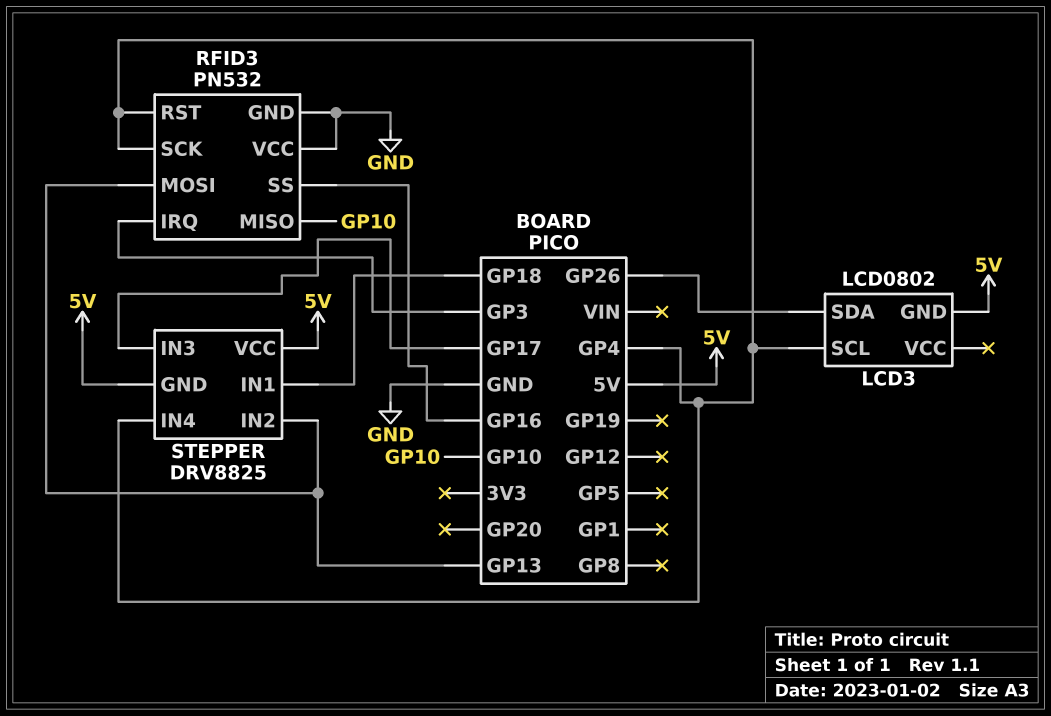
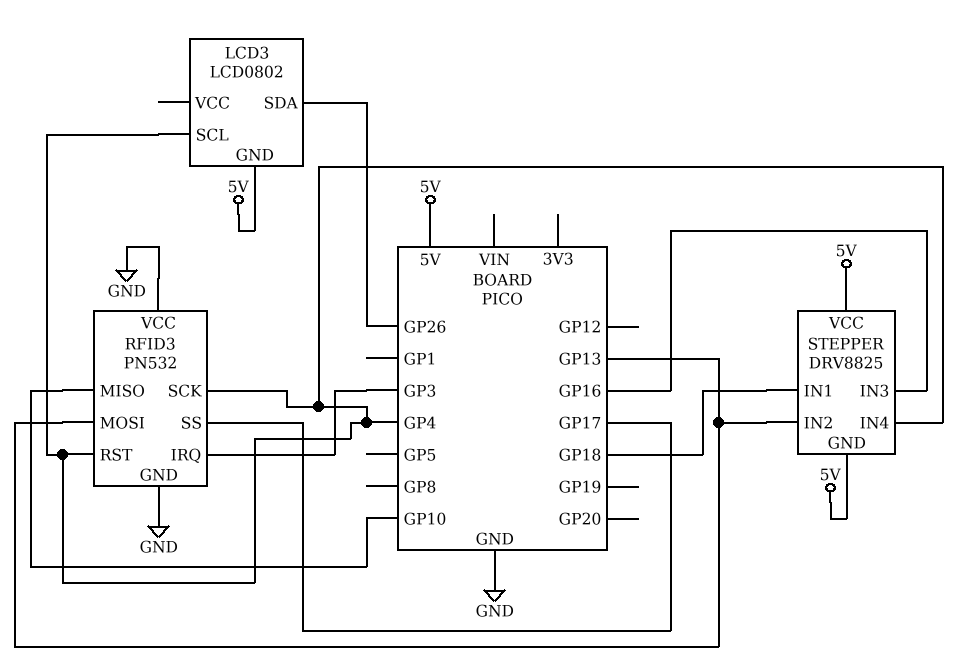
RFID3 pin SS: GP16 -> GP17
STEPPER pin IN3: GP17 -> GP16

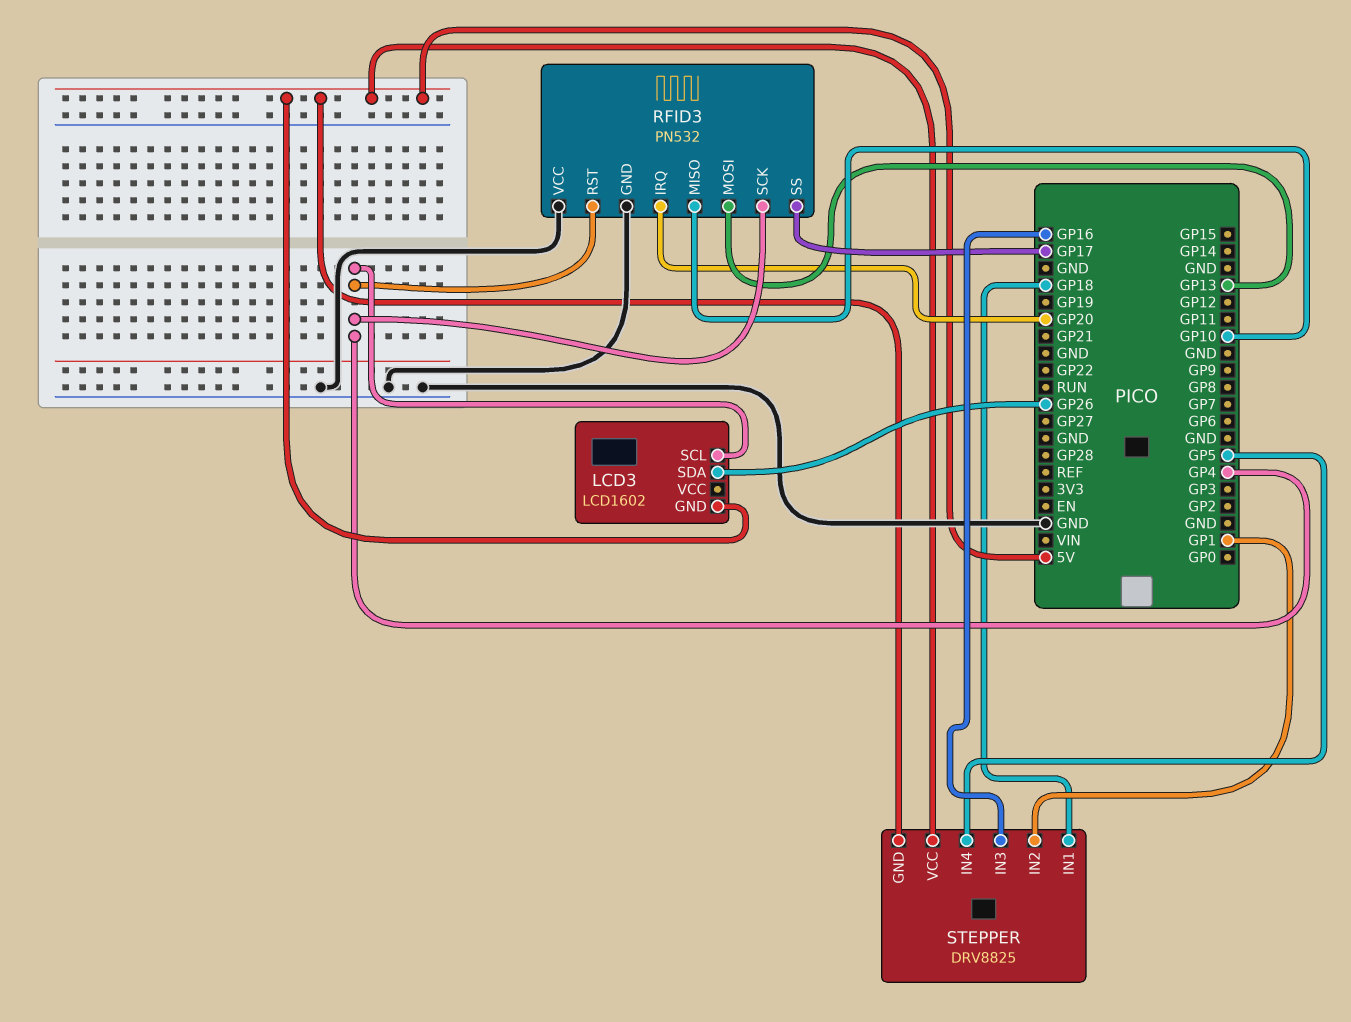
LCD3: LCD0802 -> LCD1602
RFID3 pin IRQ: GP3 -> GP20
STEPPER pin IN2: GP13 -> GP1
STEPPER pin IN4: GP4 -> GP5

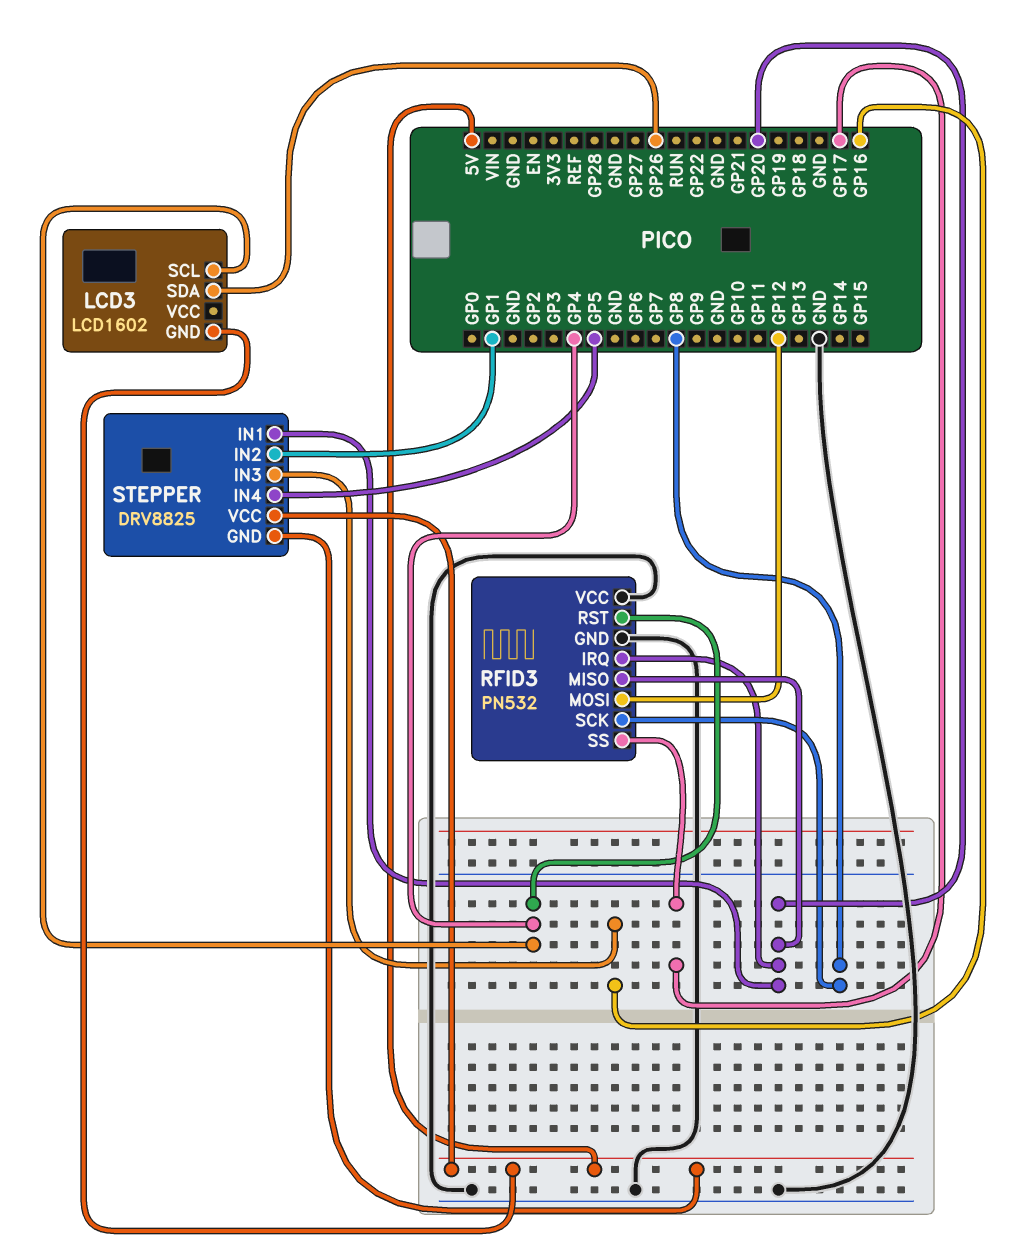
RFID3 pin MISO: GP10 -> GP20
RFID3 pin MOSI: GP13 -> GP12
RFID3 pin SCK: GP4 -> GP8
STEPPER pin IN1: GP18 -> GP20

